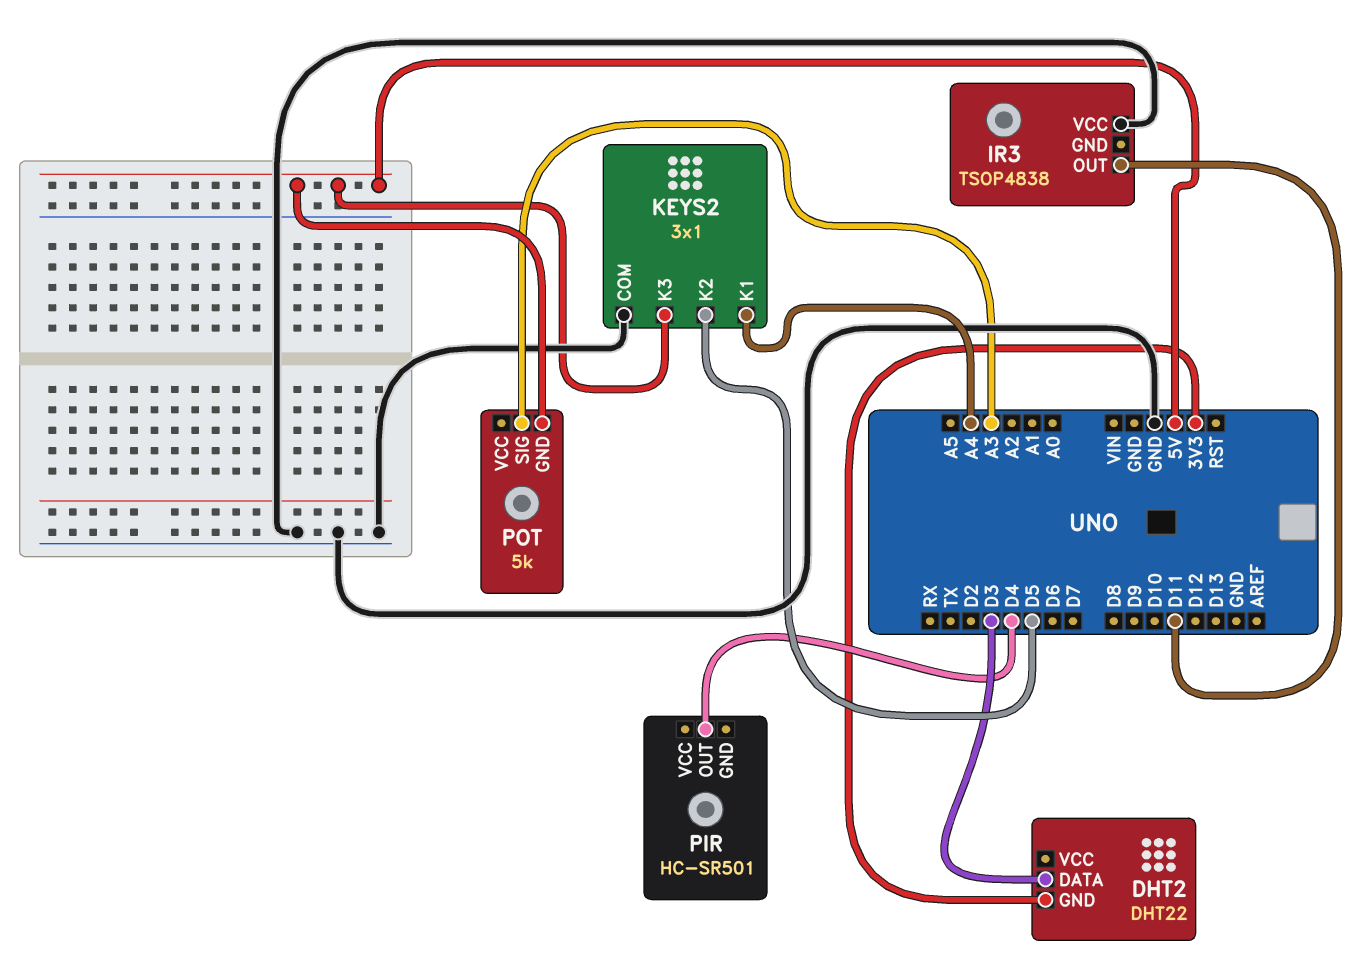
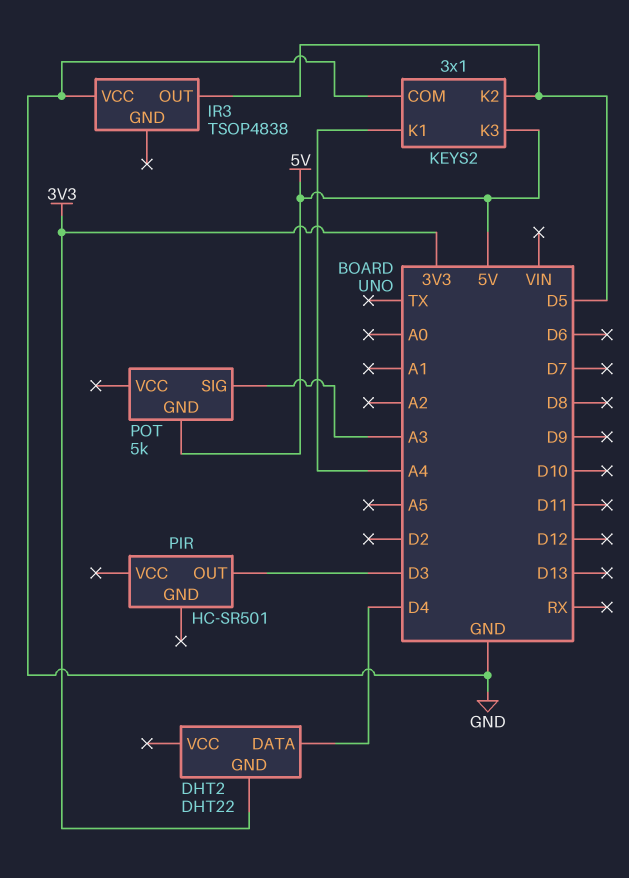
DHT2 pin DATA: D3 -> D4
IR3 pin OUT: D11 -> D5
PIR pin OUT: D4 -> D3

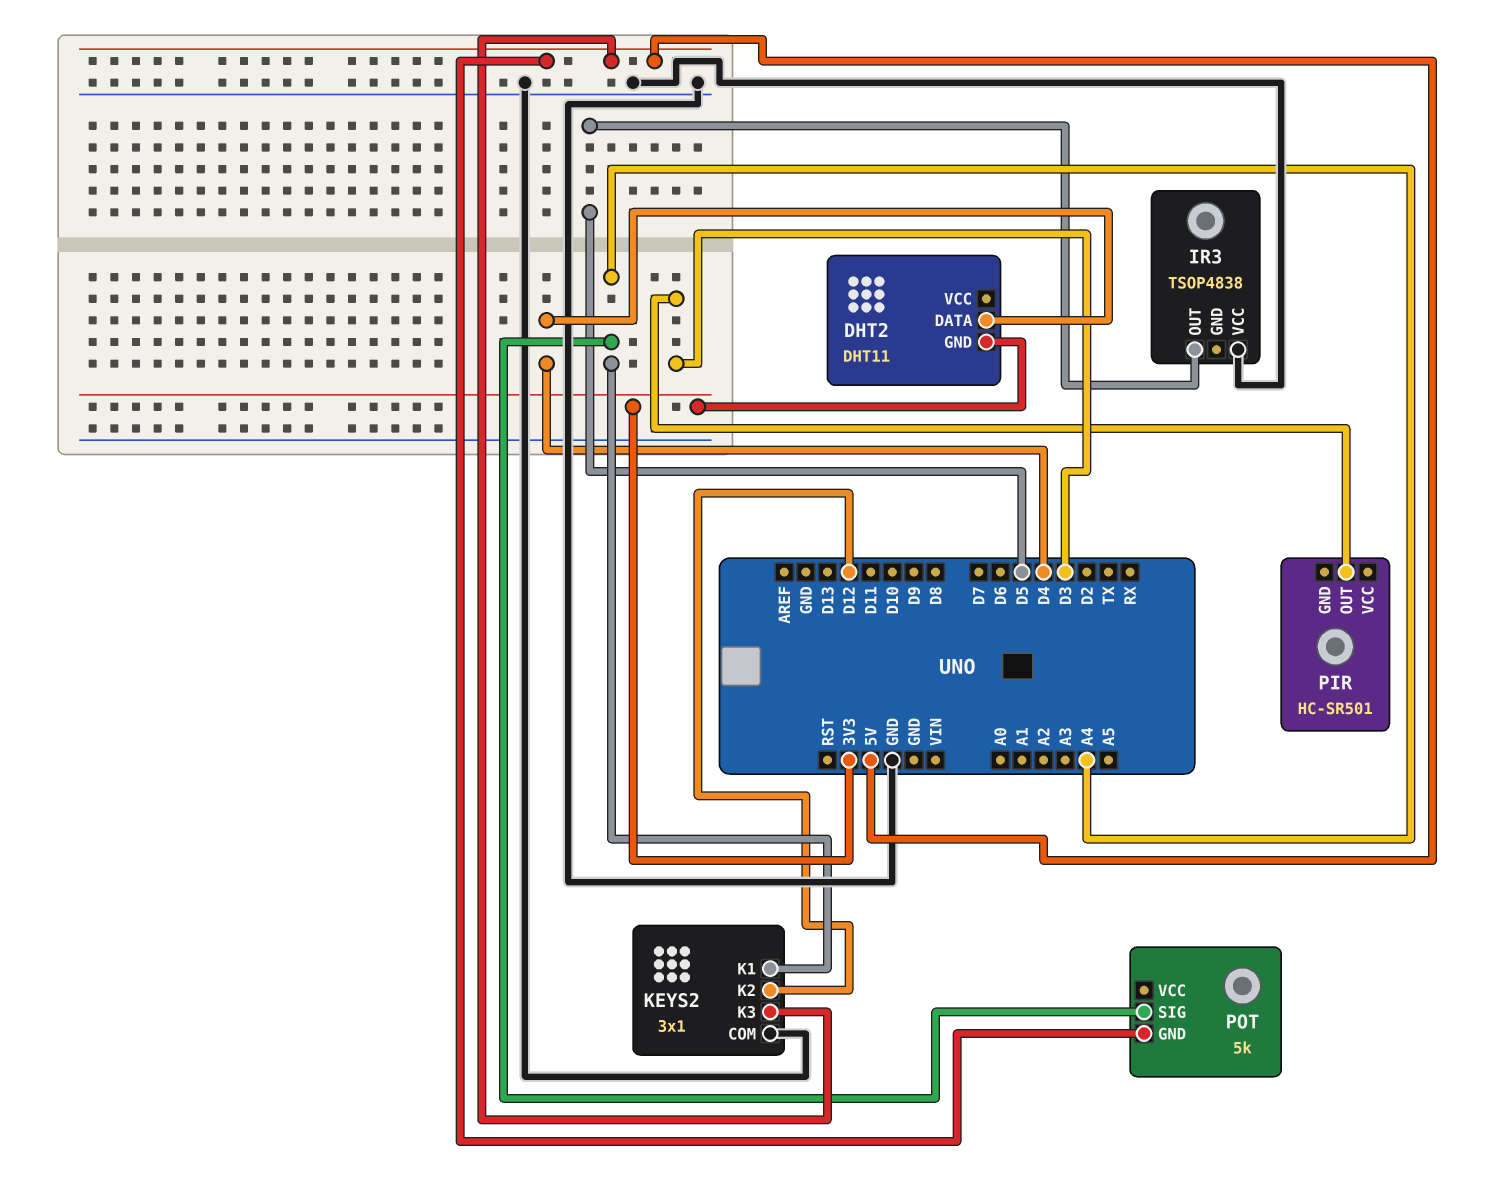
DHT2: DHT22 -> DHT11
KEYS2 pin K2: D5 -> D12
POT pin SIG: A3 -> A4

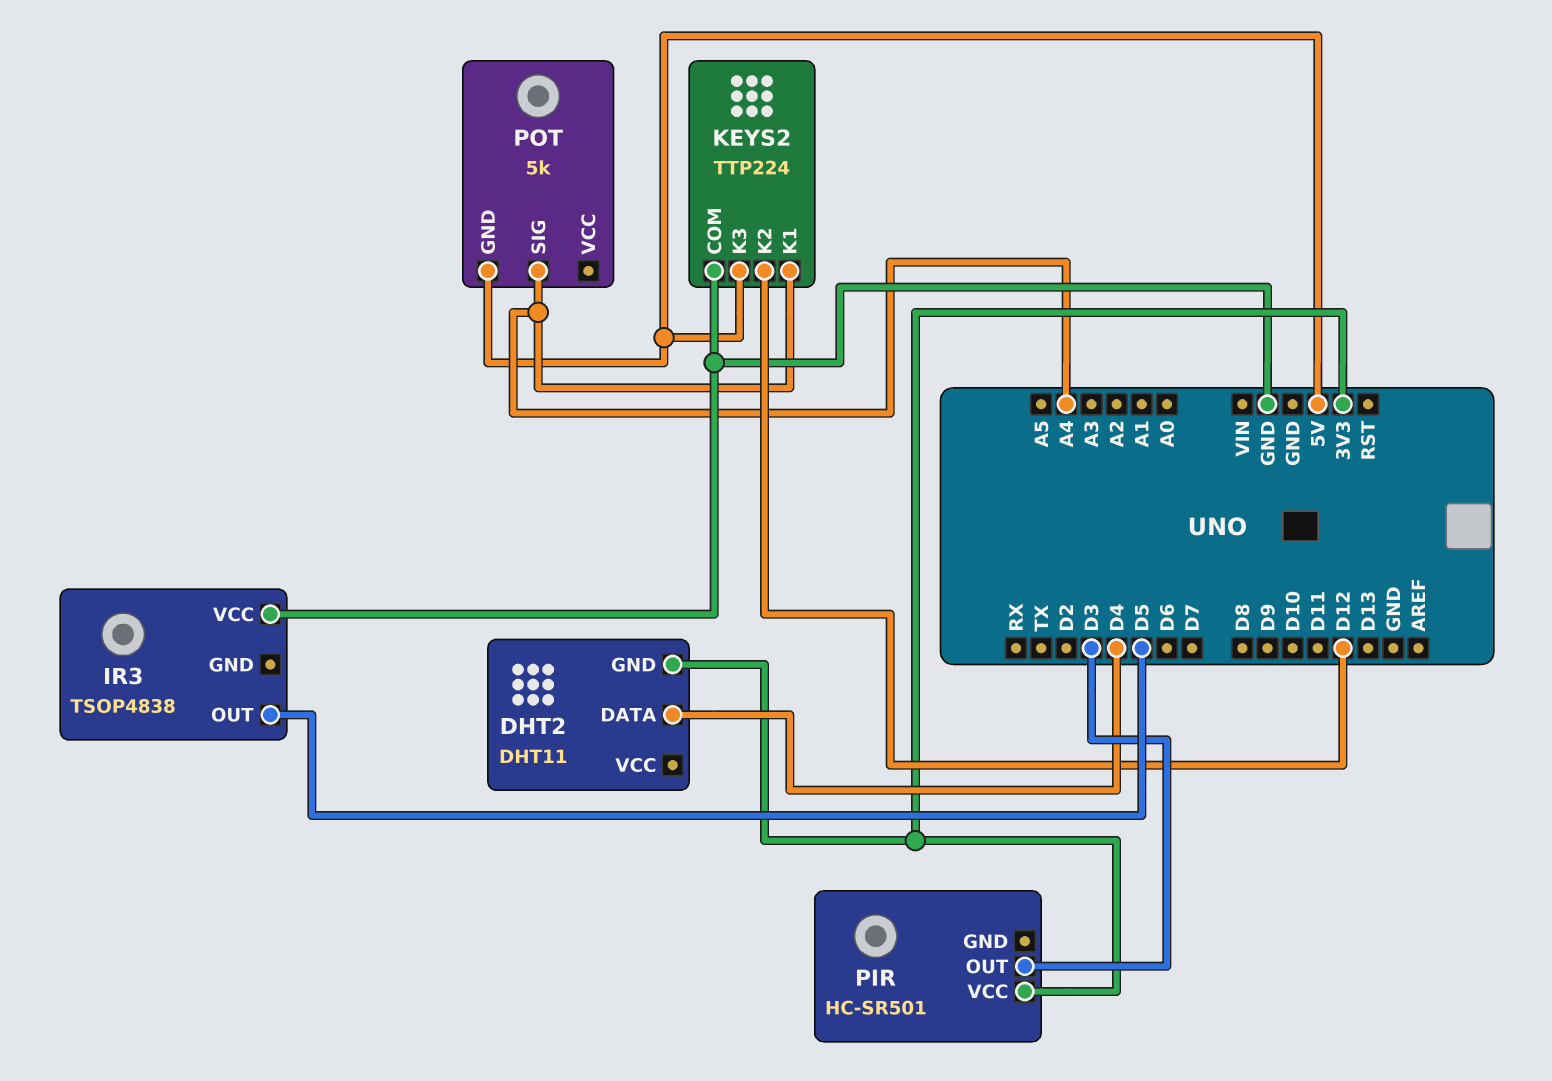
KEYS2: 3x1 -> TTP224
PIR pin VCC: none -> 3V3

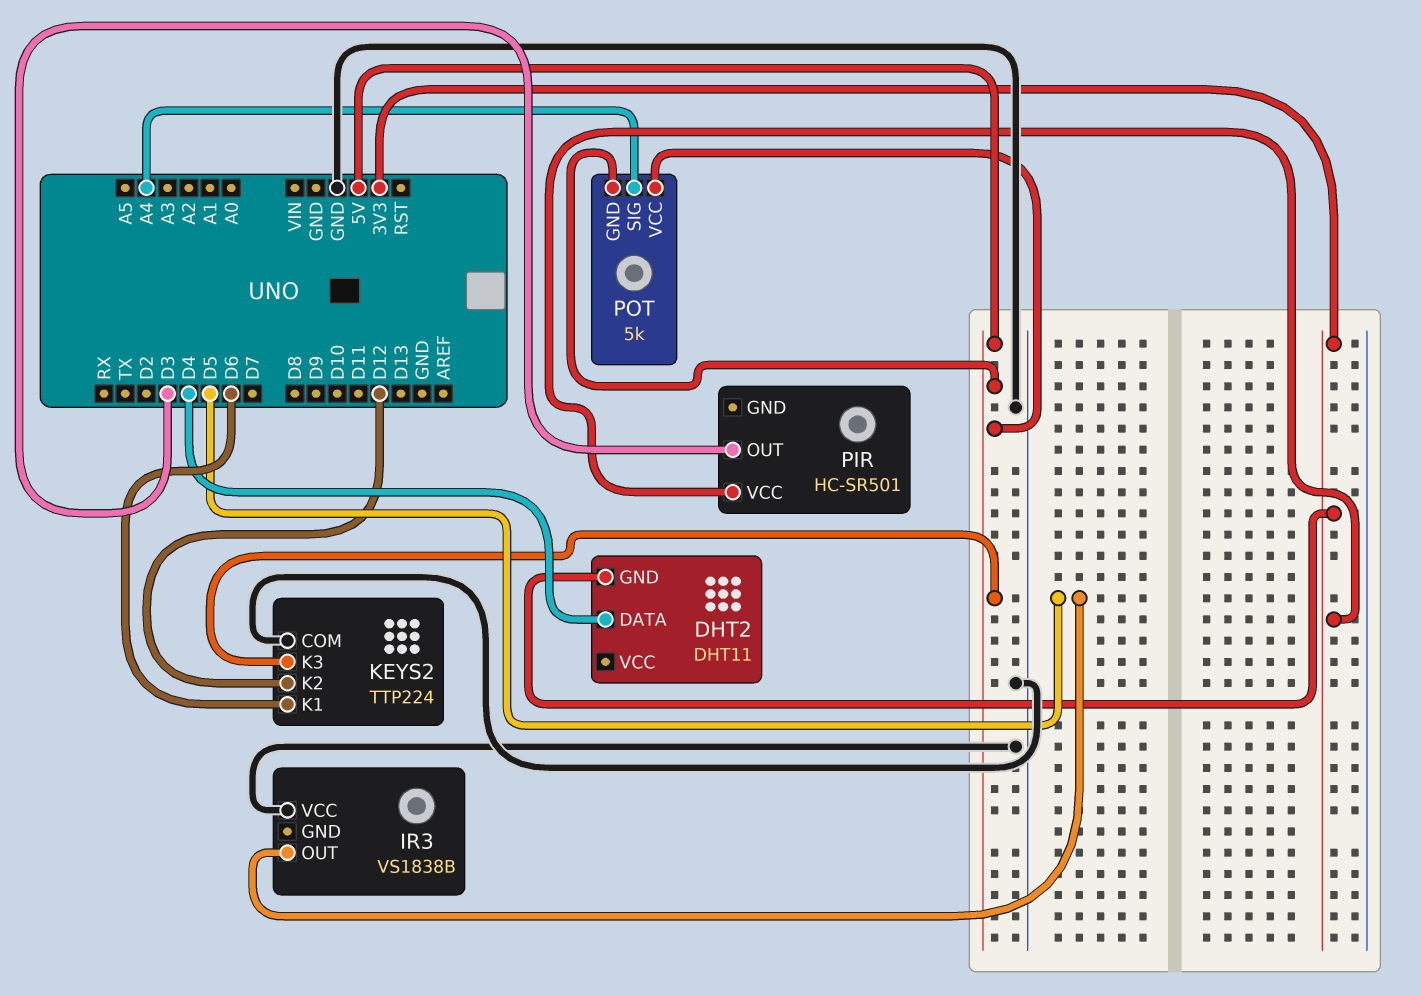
IR3: TSOP4838 -> VS1838B
KEYS2 pin K1: A4 -> D6
POT pin VCC: none -> 5V

